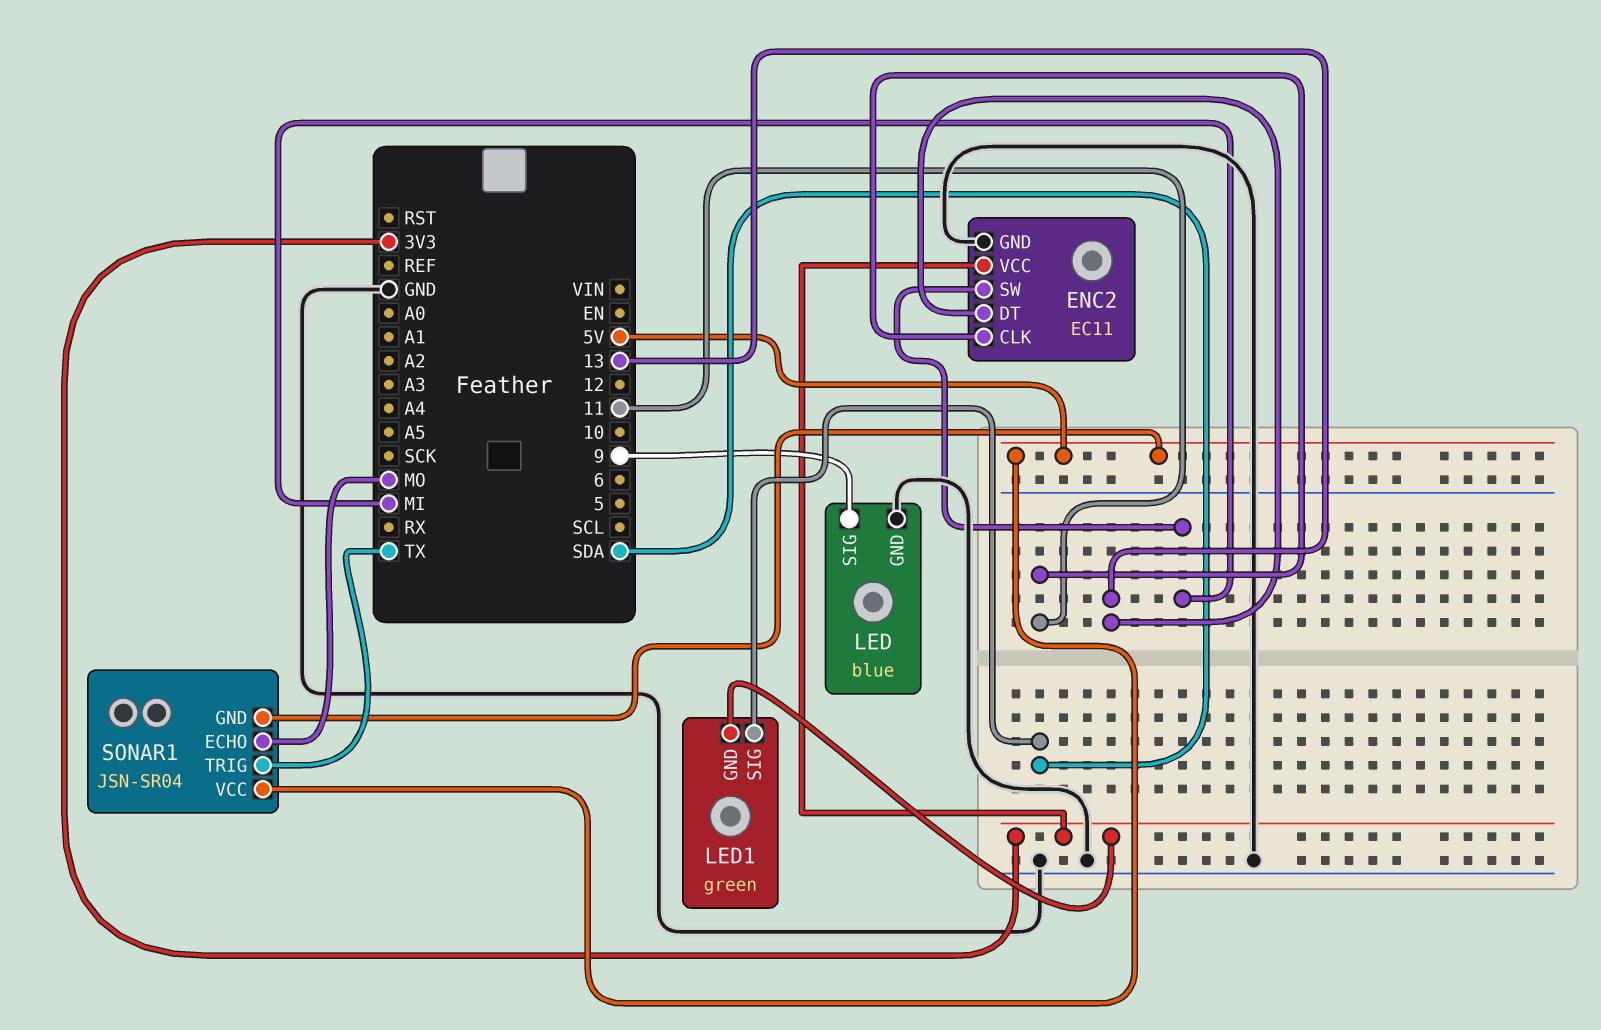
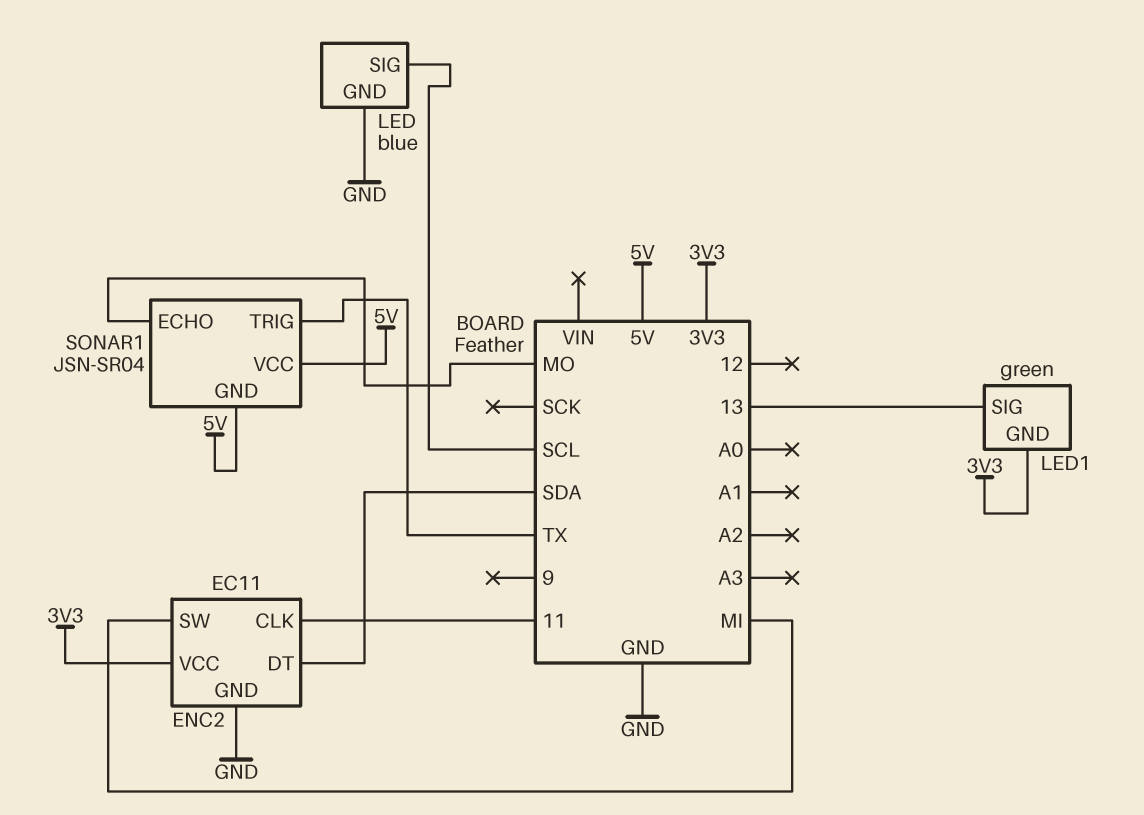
ENC2 pin DT: 13 -> SDA
LED pin SIG: 9 -> SCL
LED1 pin SIG: SDA -> 13

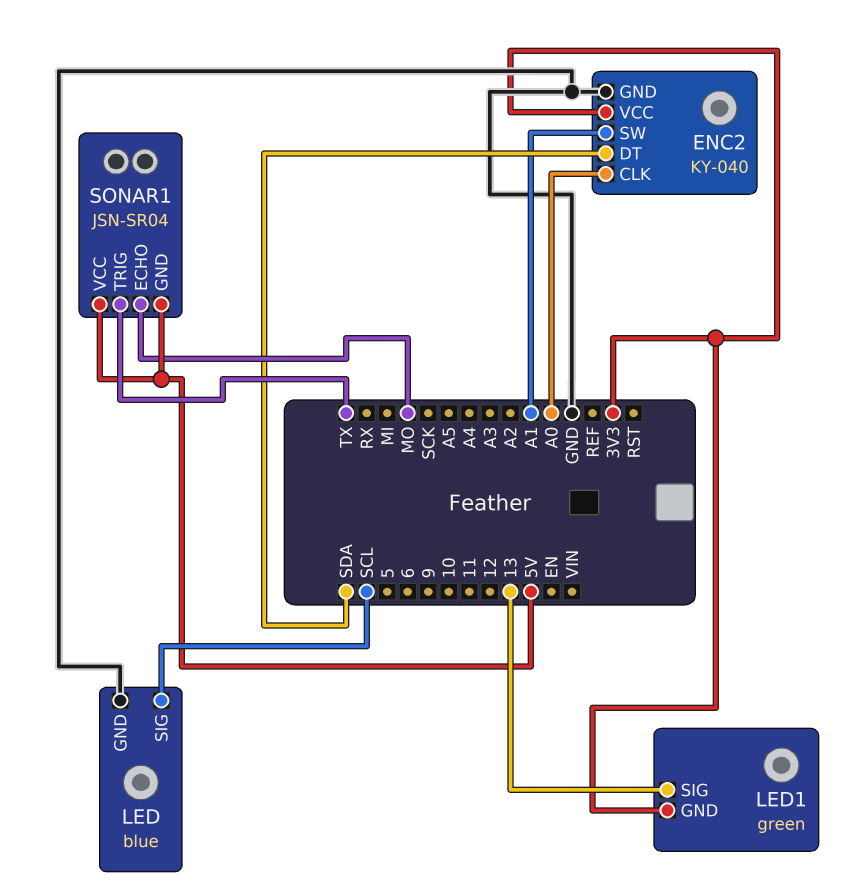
ENC2: EC11 -> KY-040
ENC2 pin CLK: 11 -> A0
ENC2 pin SW: MI -> A1

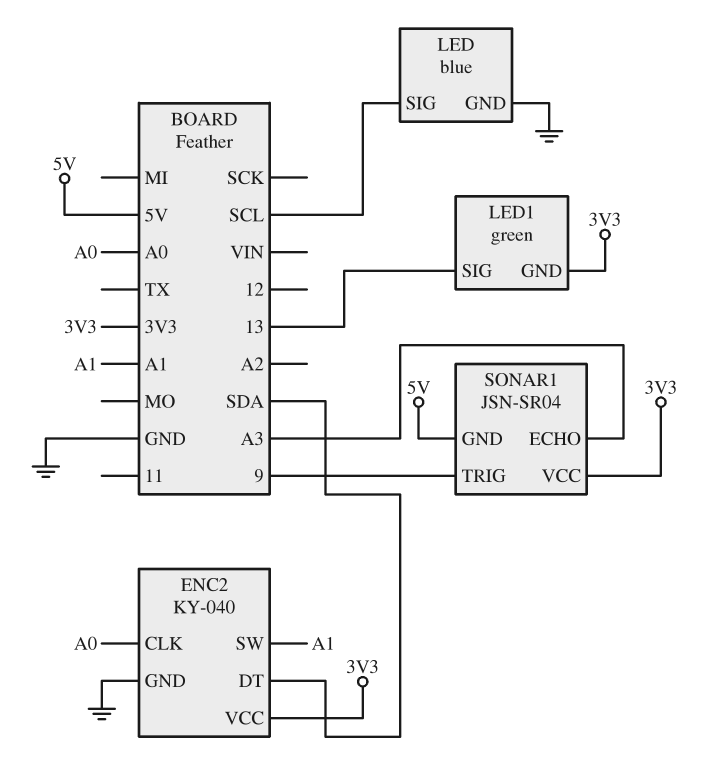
SONAR1 pin ECHO: MO -> A3
SONAR1 pin TRIG: TX -> 9
SONAR1 pin VCC: 5V -> 3V3

